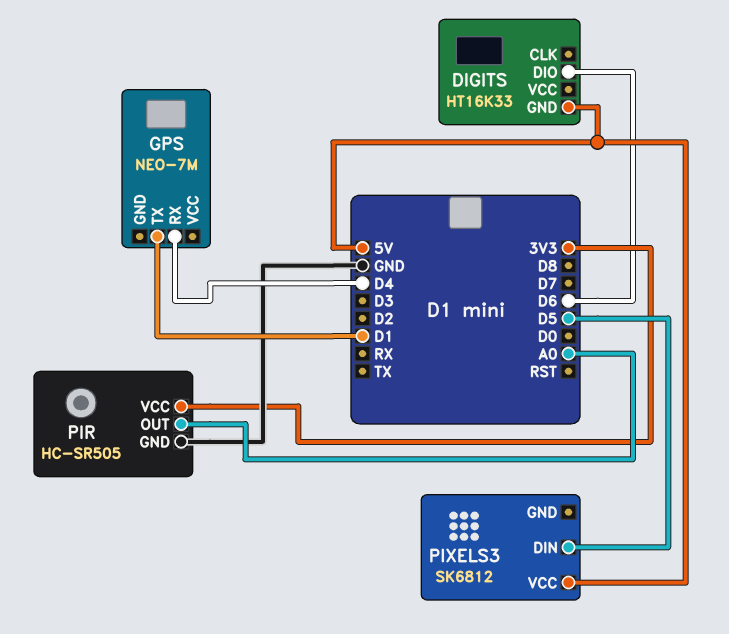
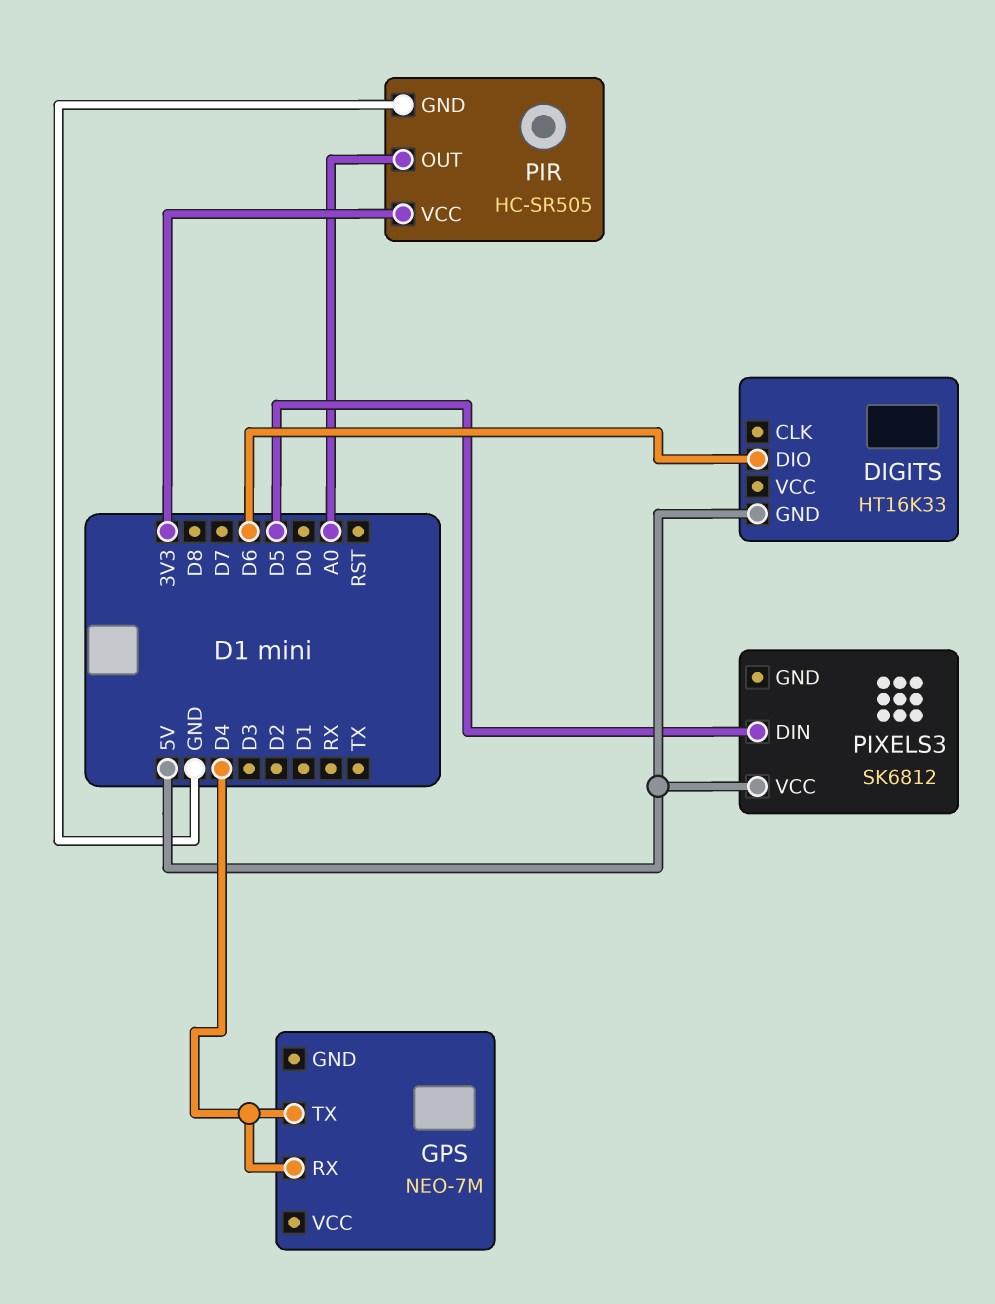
GPS pin TX: D1 -> D4

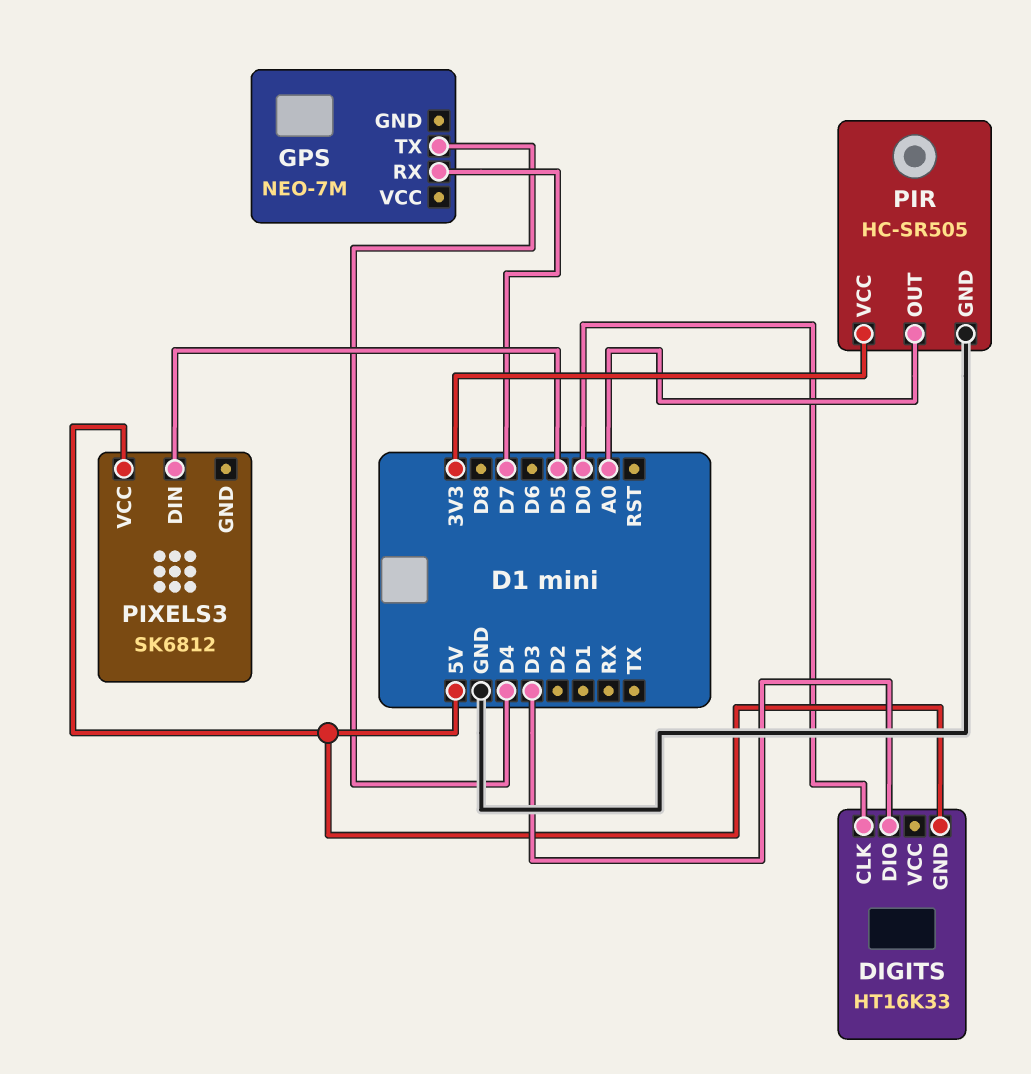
DIGITS pin CLK: none -> D0
DIGITS pin DIO: D6 -> D3
GPS pin RX: D4 -> D7

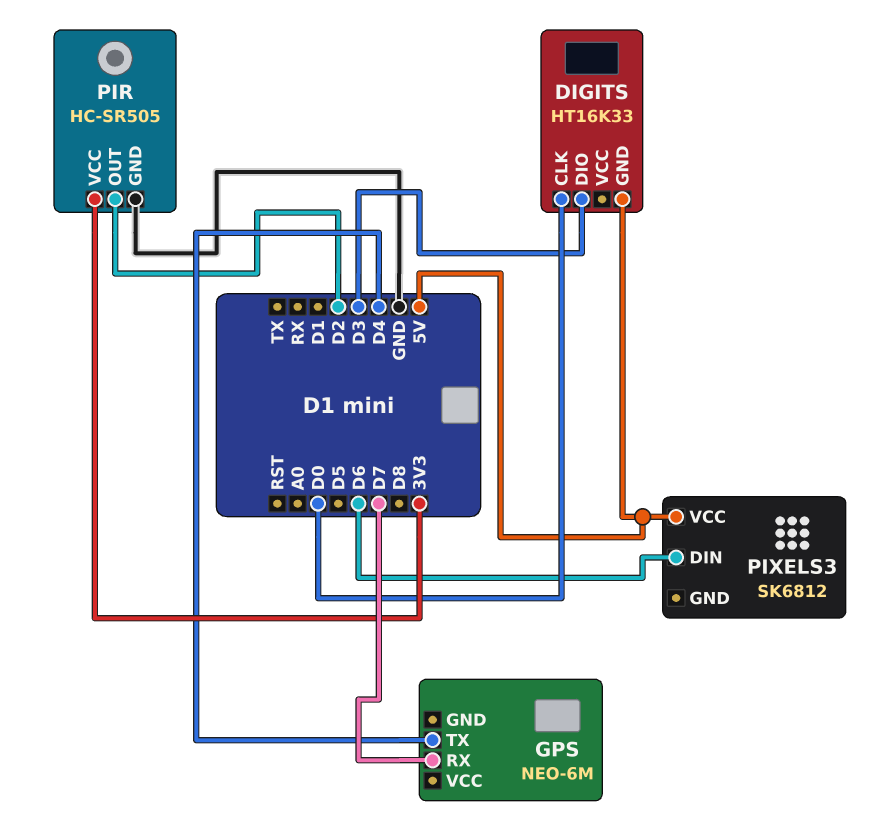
GPS: NEO-7M -> NEO-6M
PIR pin OUT: A0 -> D2
PIXELS3 pin DIN: D5 -> D6

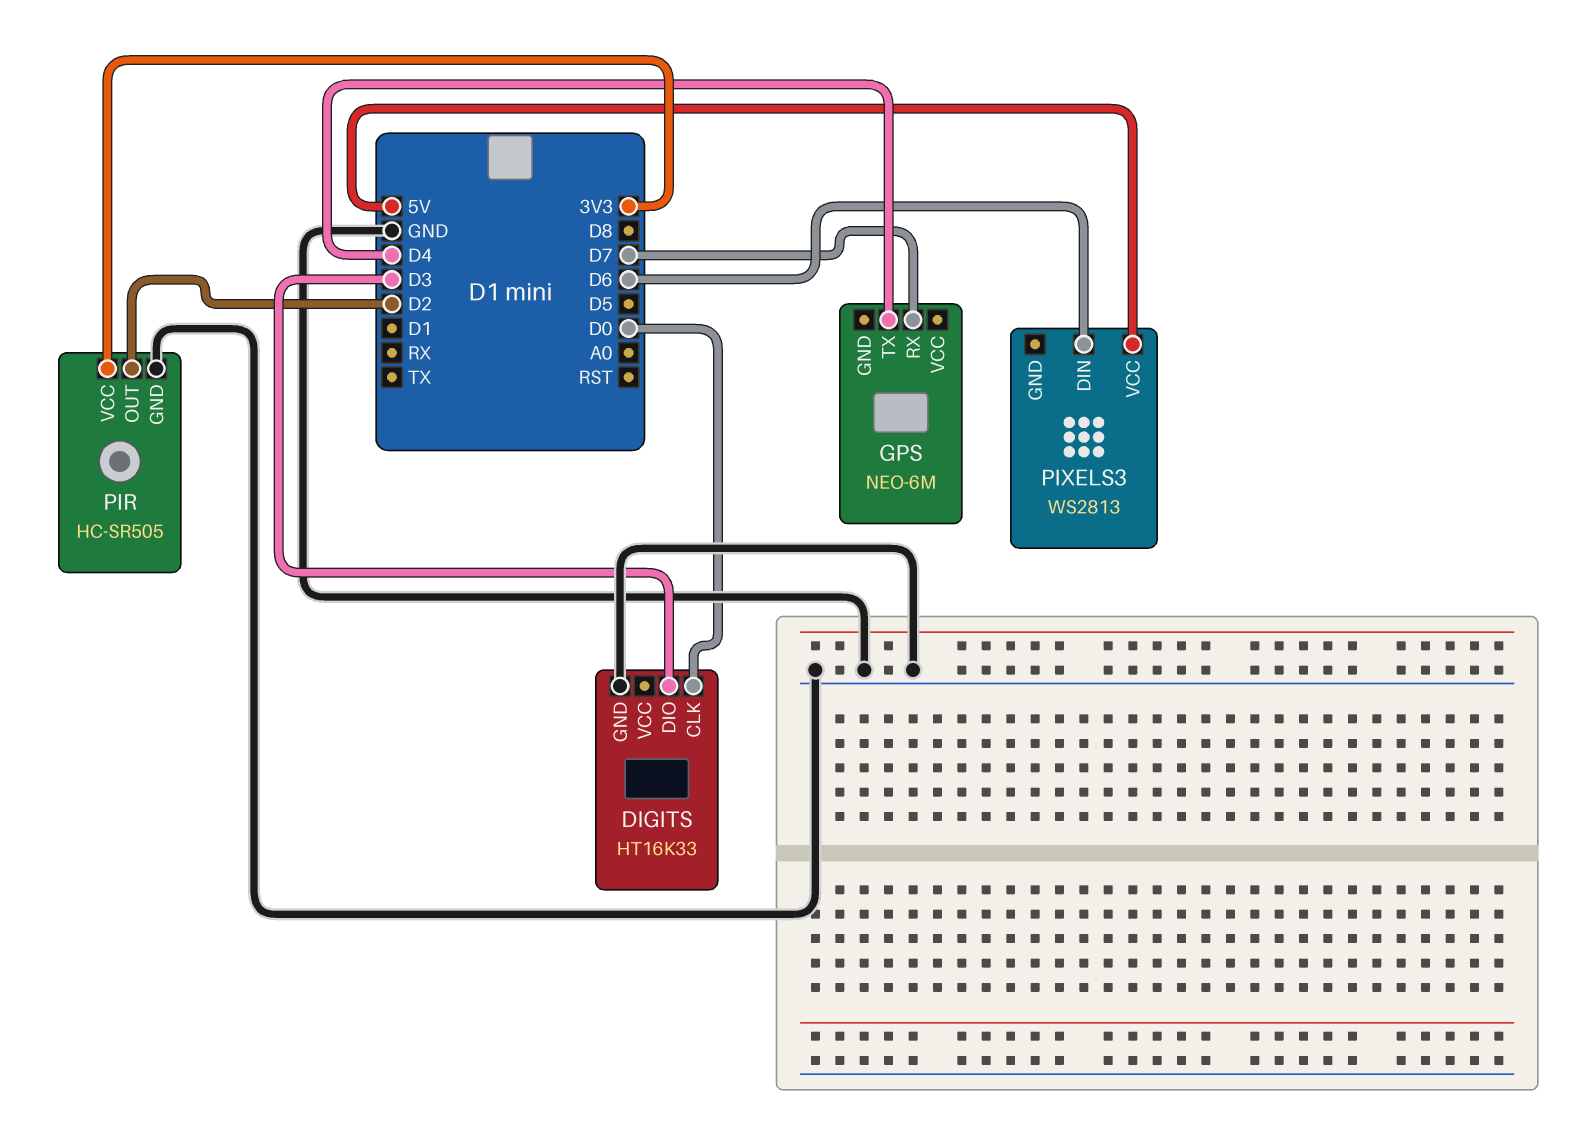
DIGITS pin GND: 5V -> GND
PIXELS3: SK6812 -> WS2813

